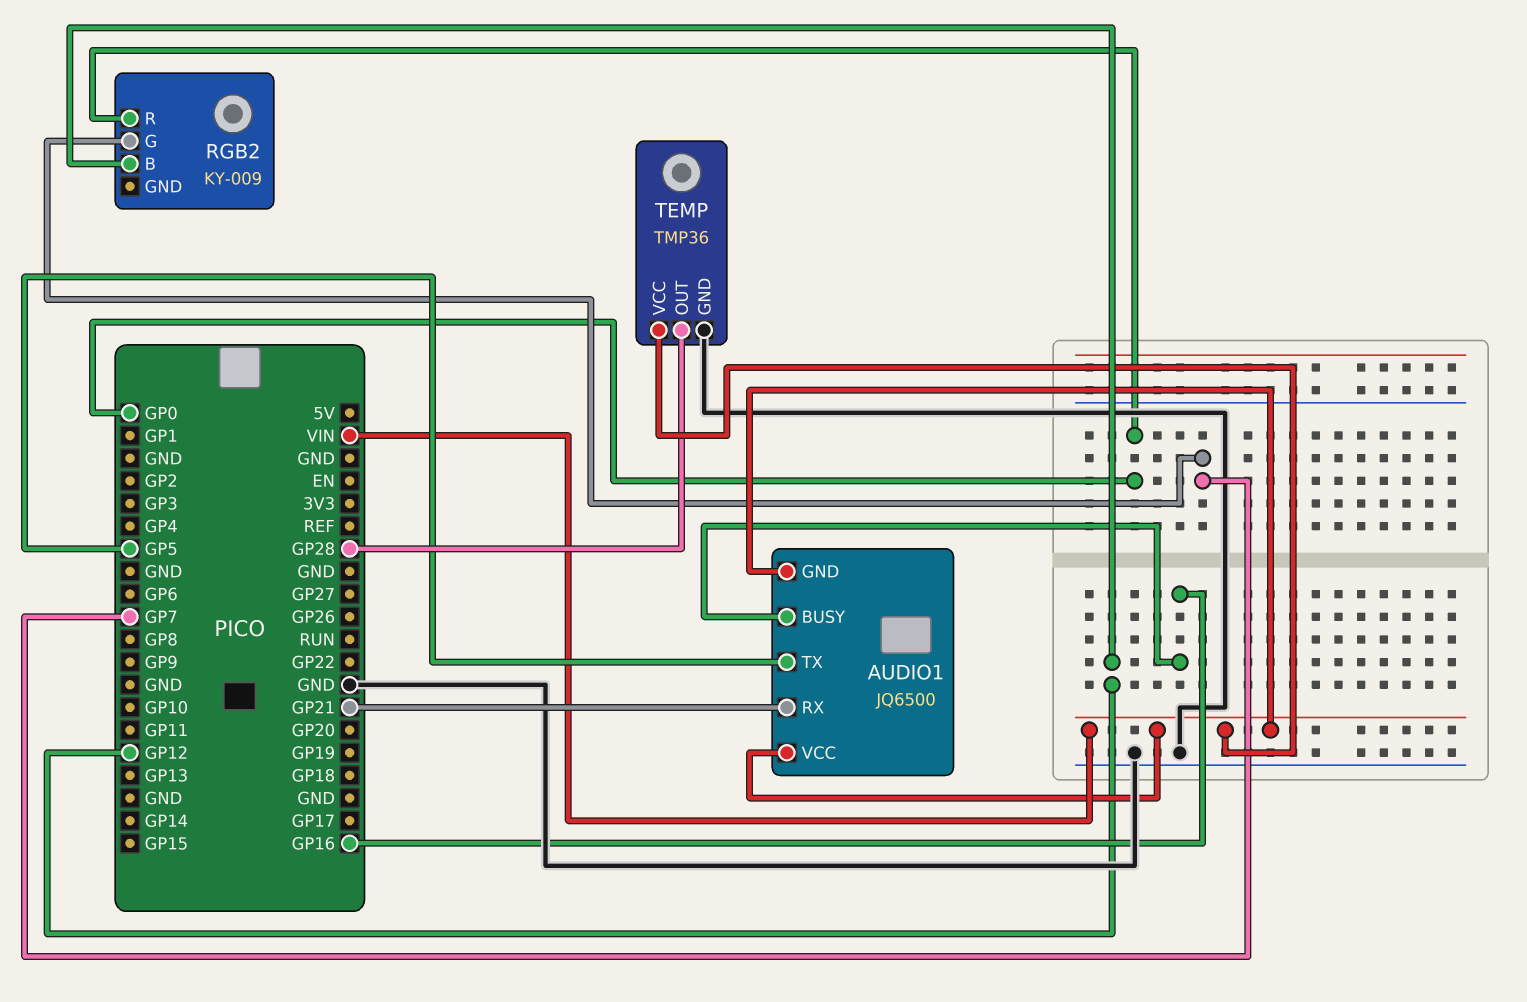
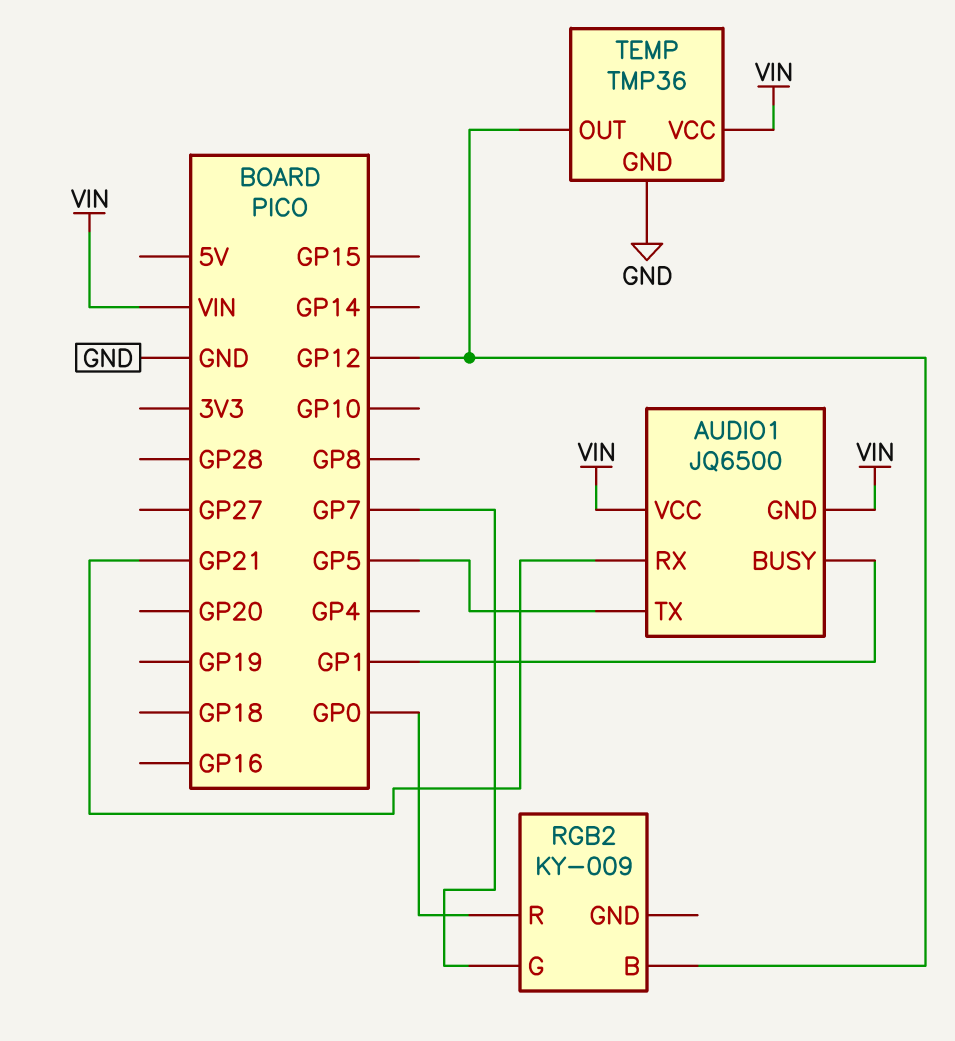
AUDIO1 pin BUSY: GP16 -> GP1
TEMP pin OUT: GP28 -> GP12

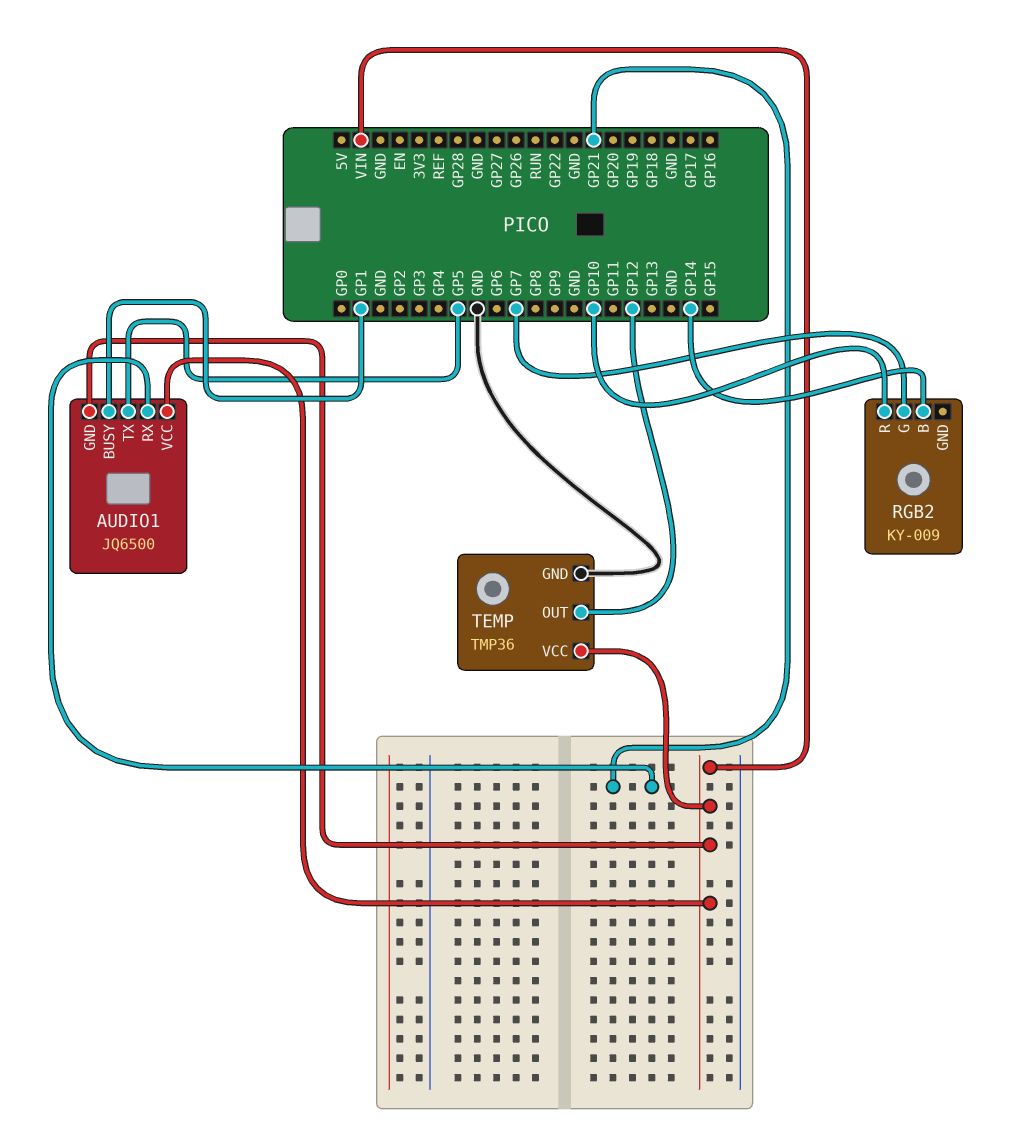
RGB2 pin B: GP12 -> GP14
RGB2 pin R: GP0 -> GP10

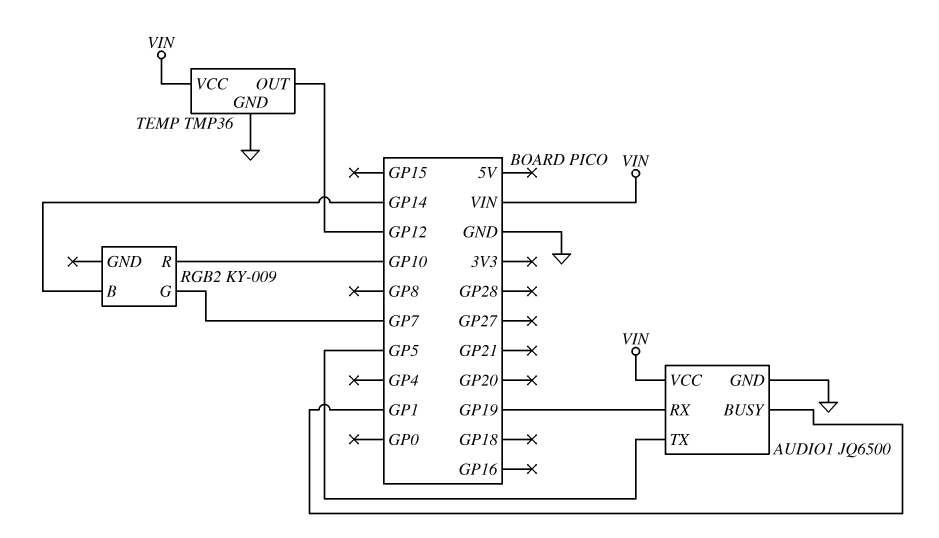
AUDIO1 pin GND: VIN -> GND
AUDIO1 pin RX: GP21 -> GP19

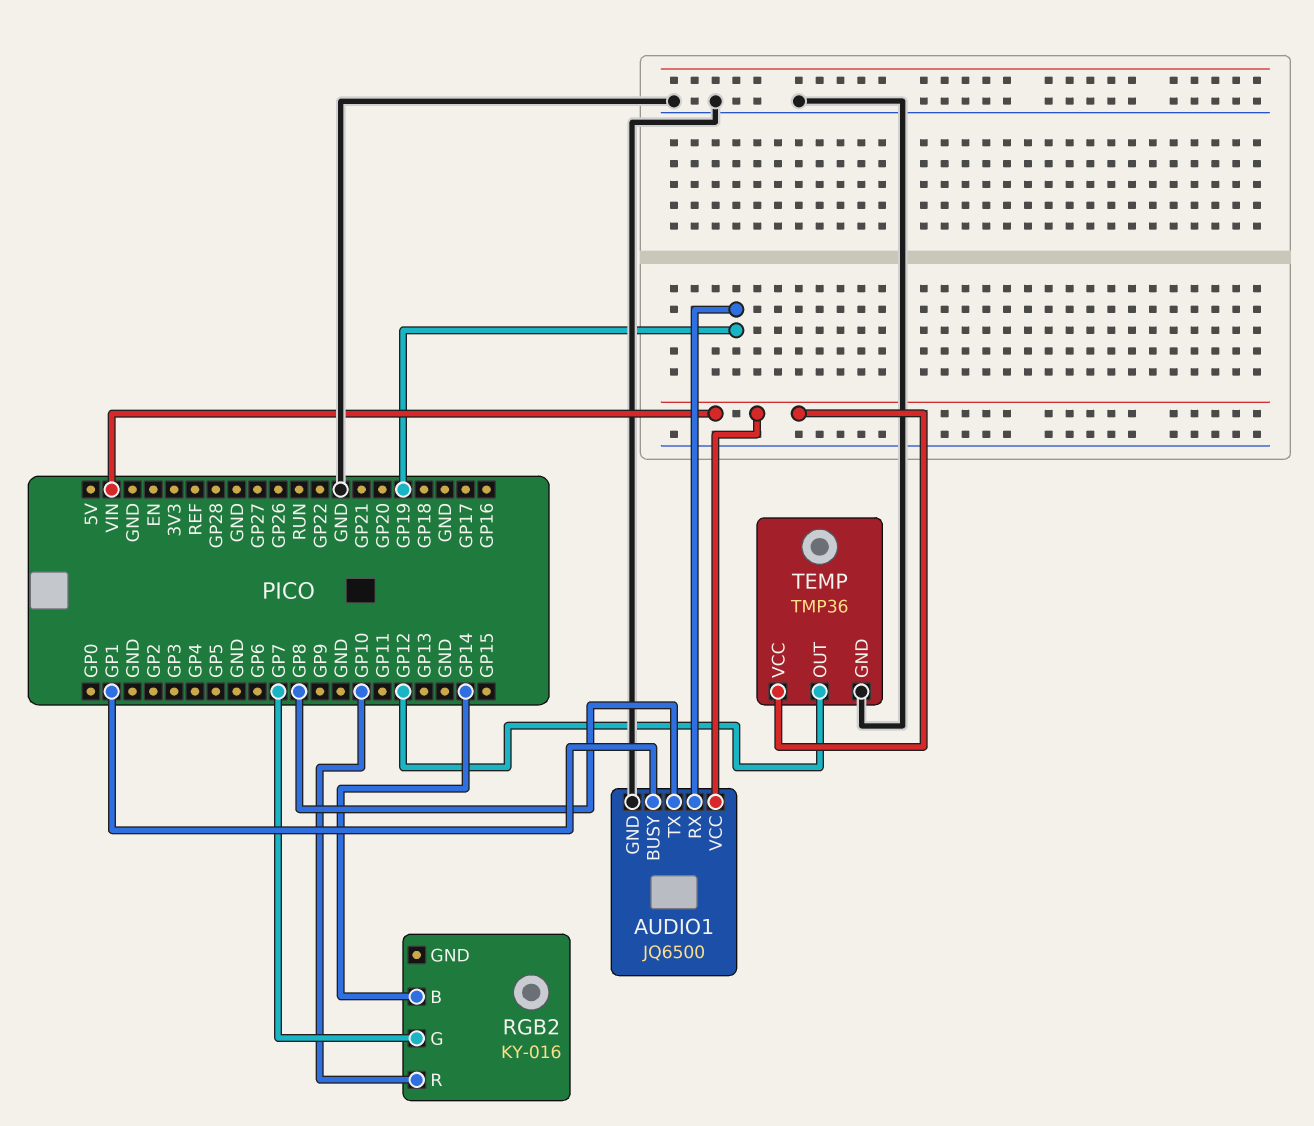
AUDIO1 pin TX: GP5 -> GP8
RGB2: KY-009 -> KY-016

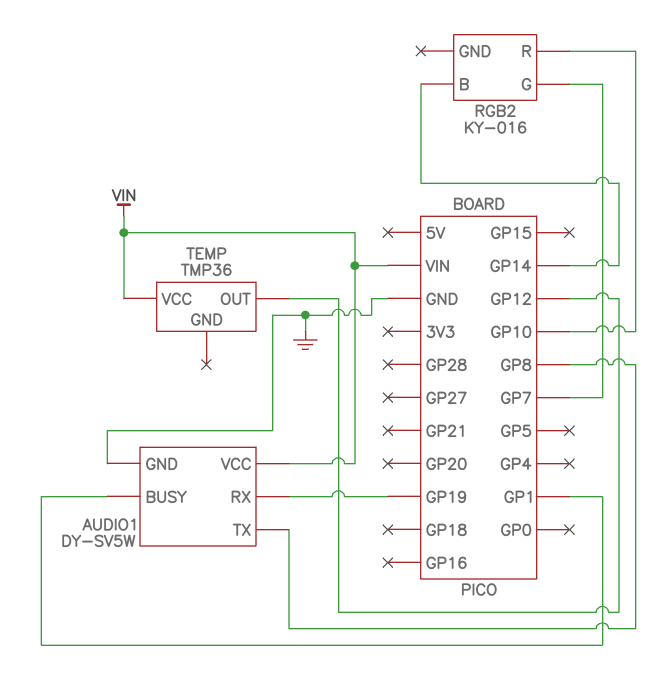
AUDIO1: JQ6500 -> DY-SV5W
TEMP pin GND: GND -> none

